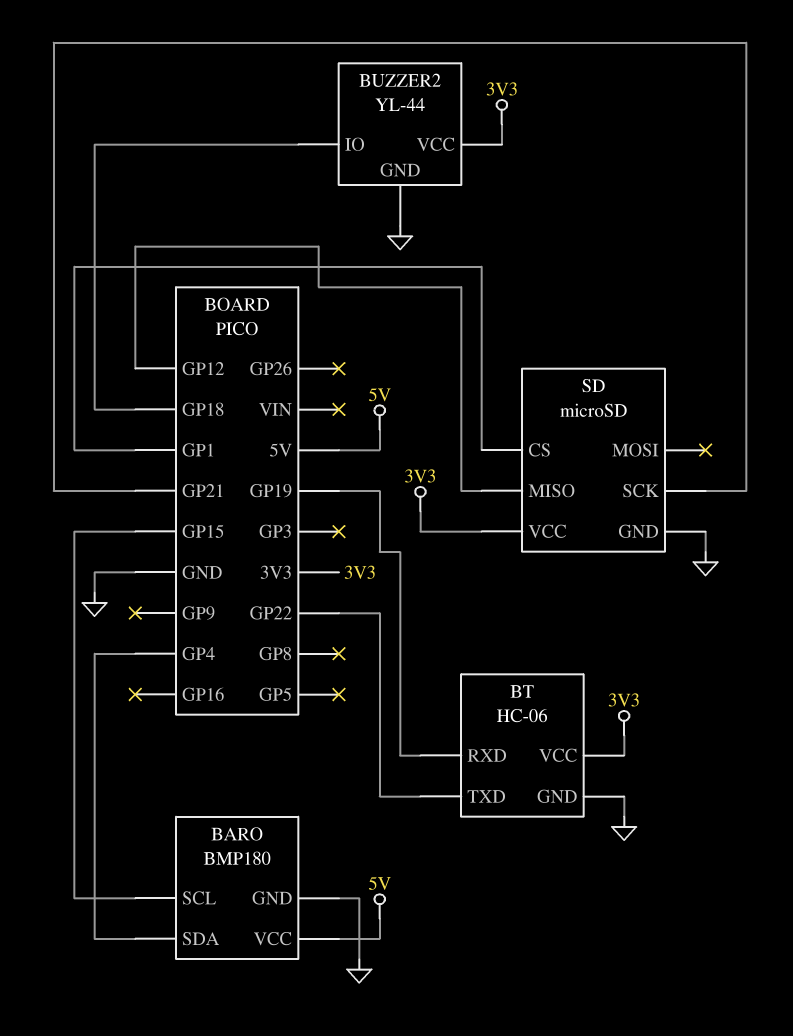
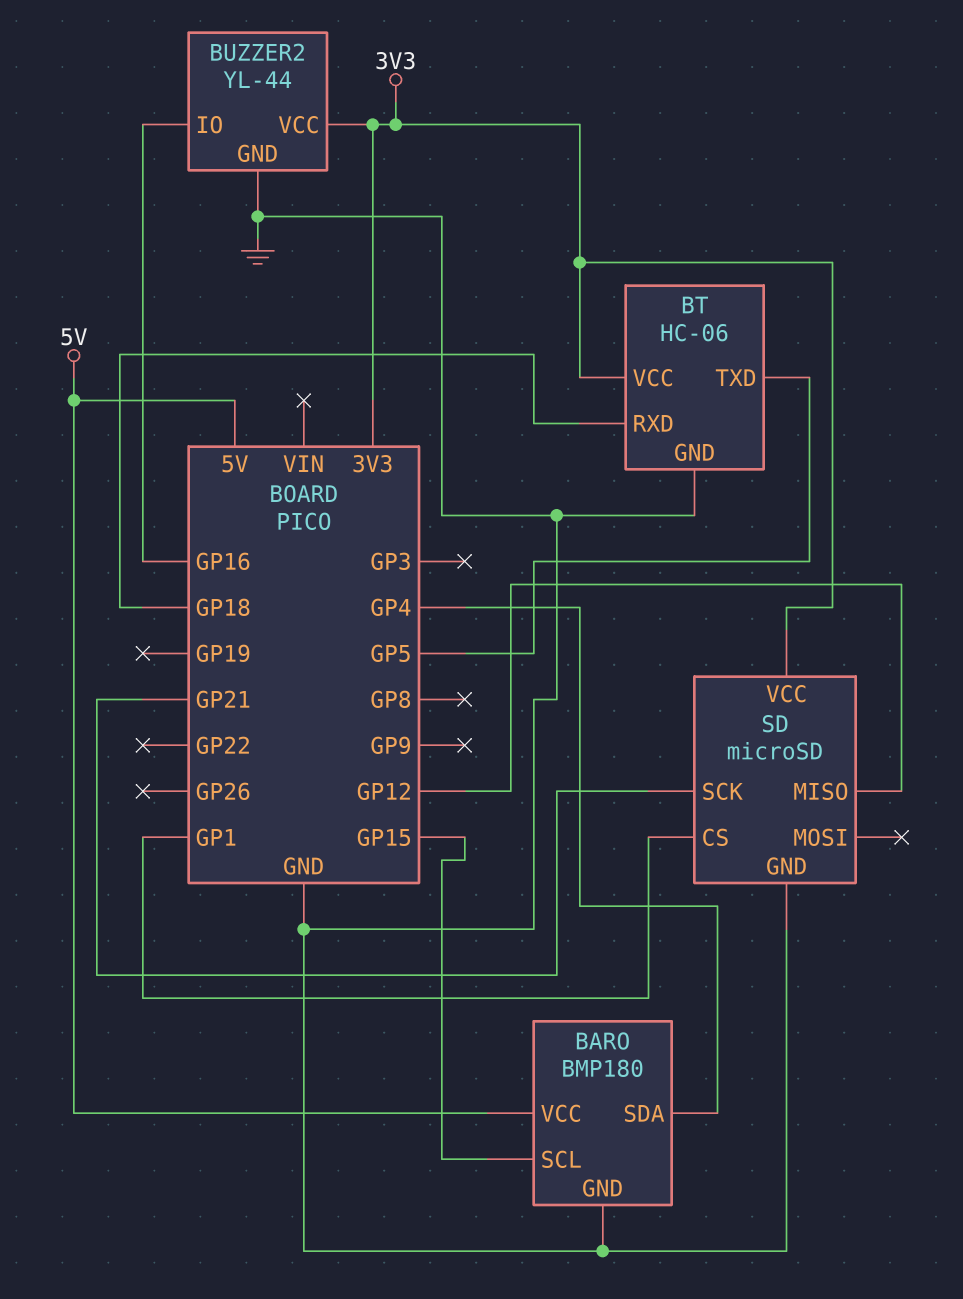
BT pin RXD: GP19 -> GP18
BT pin TXD: GP22 -> GP5
BUZZER2 pin IO: GP18 -> GP16

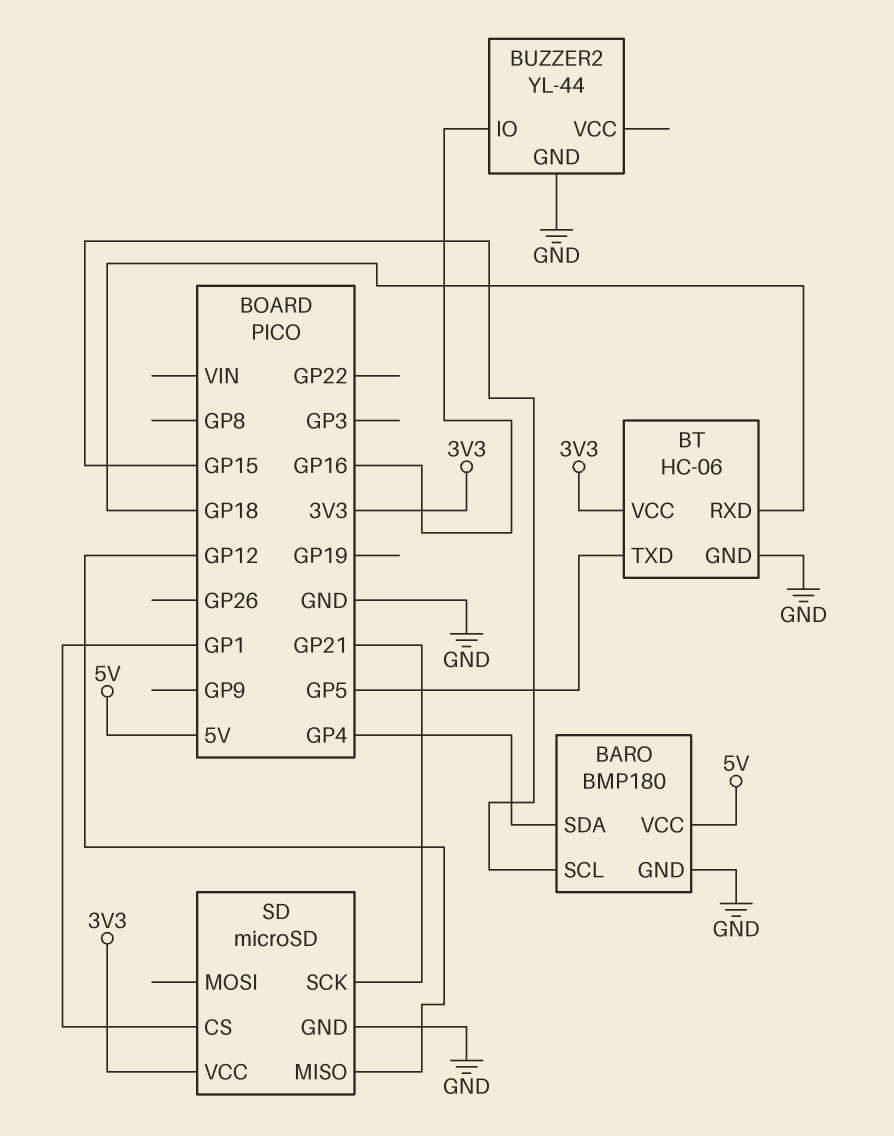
BUZZER2 pin VCC: 3V3 -> none

